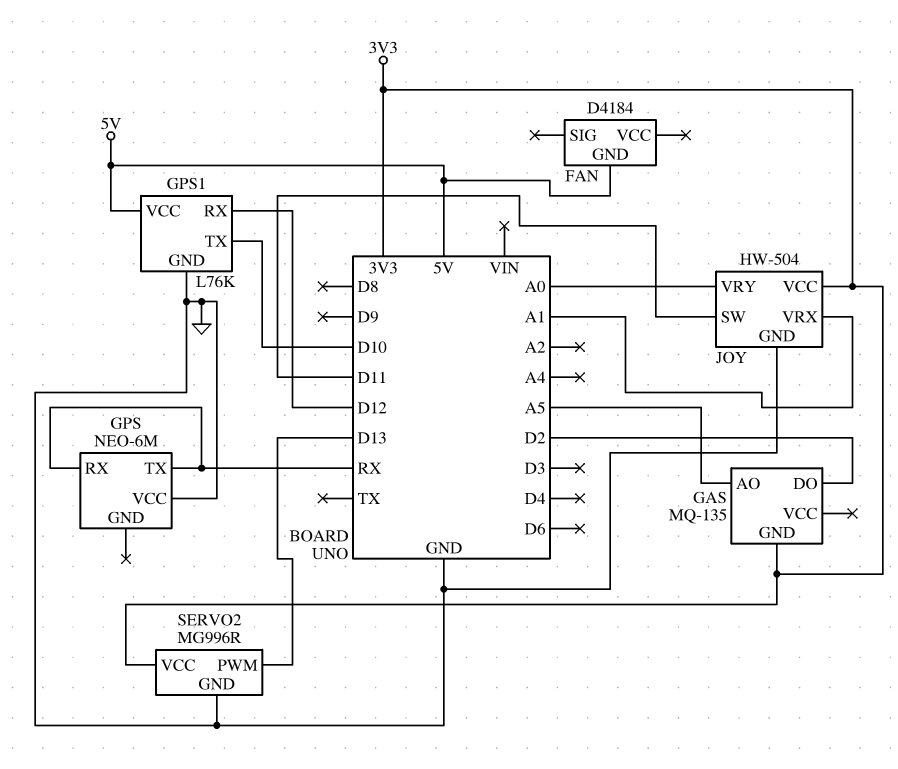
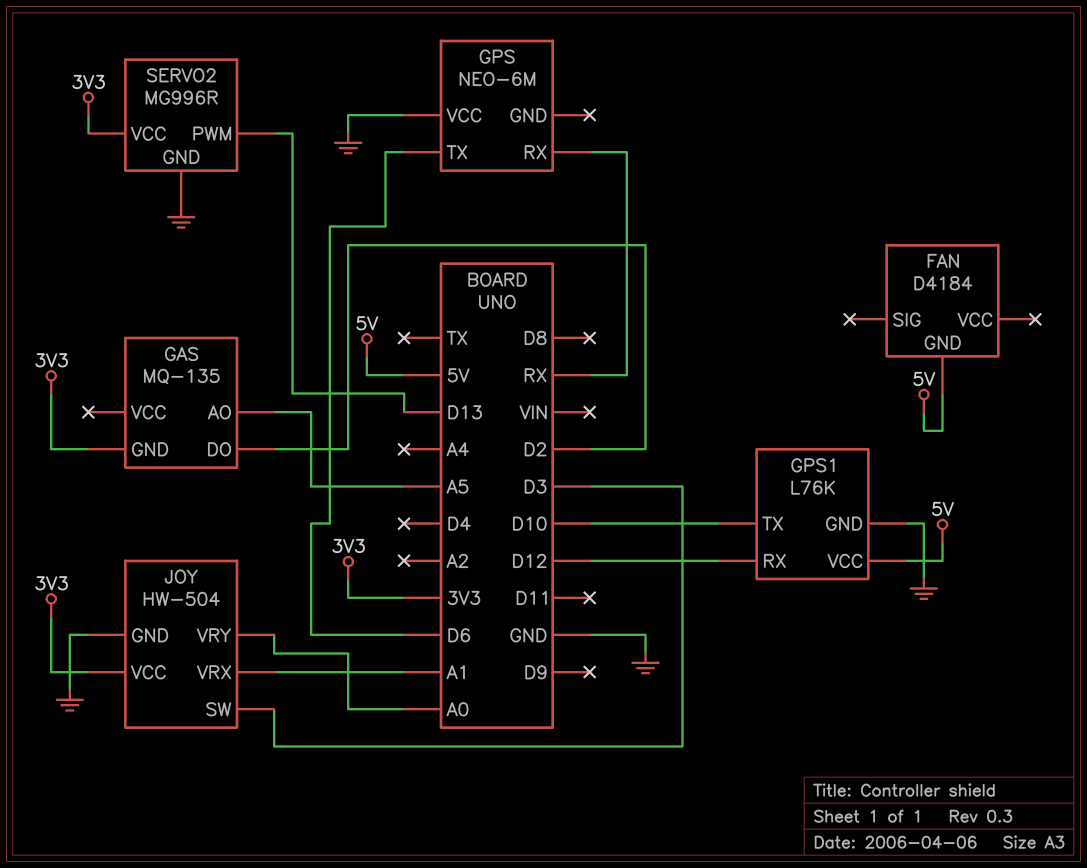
GPS pin TX: RX -> D6
JOY pin SW: D11 -> D3

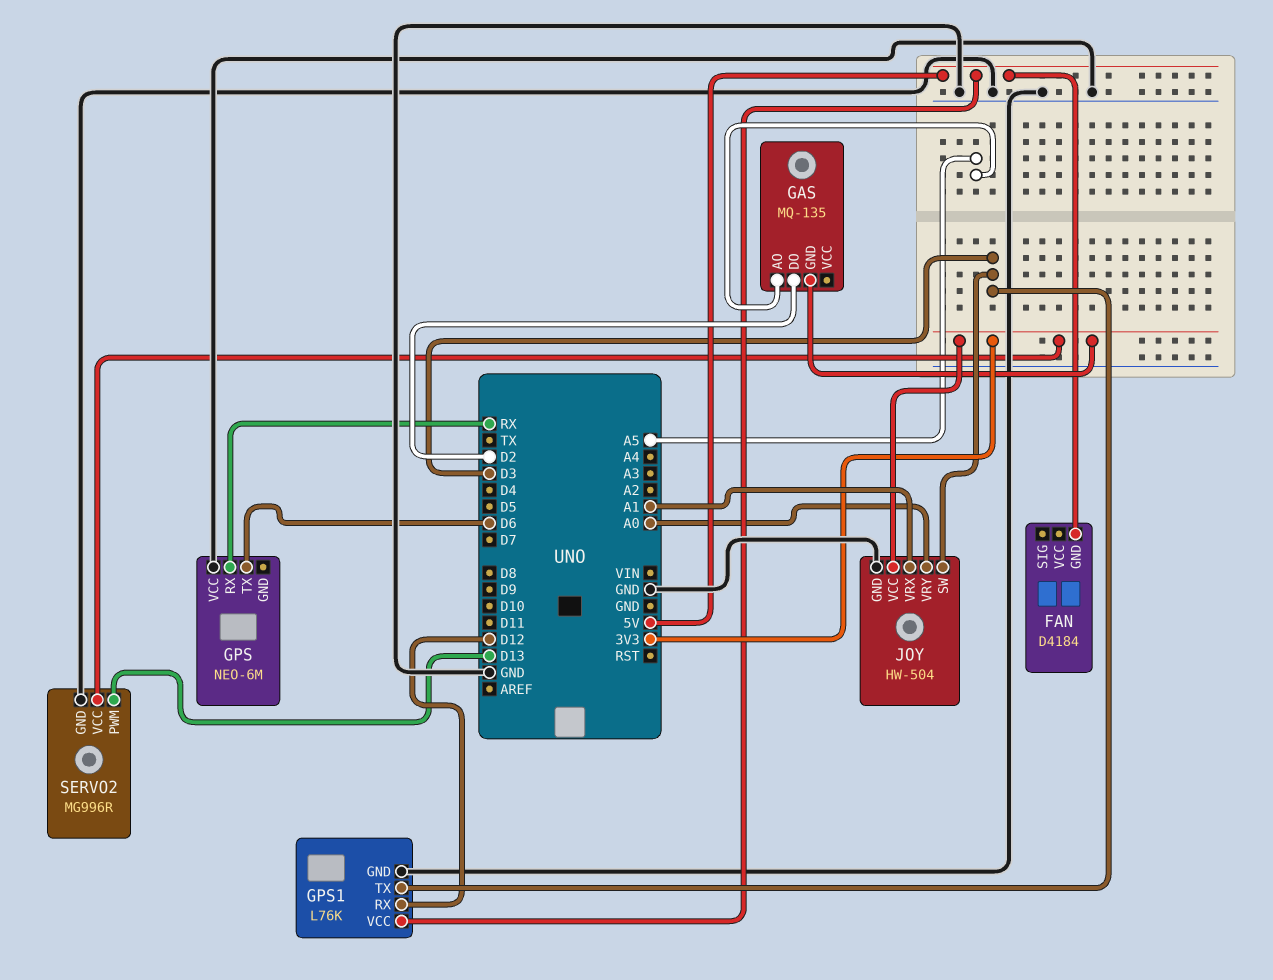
GPS1 pin TX: D10 -> D3

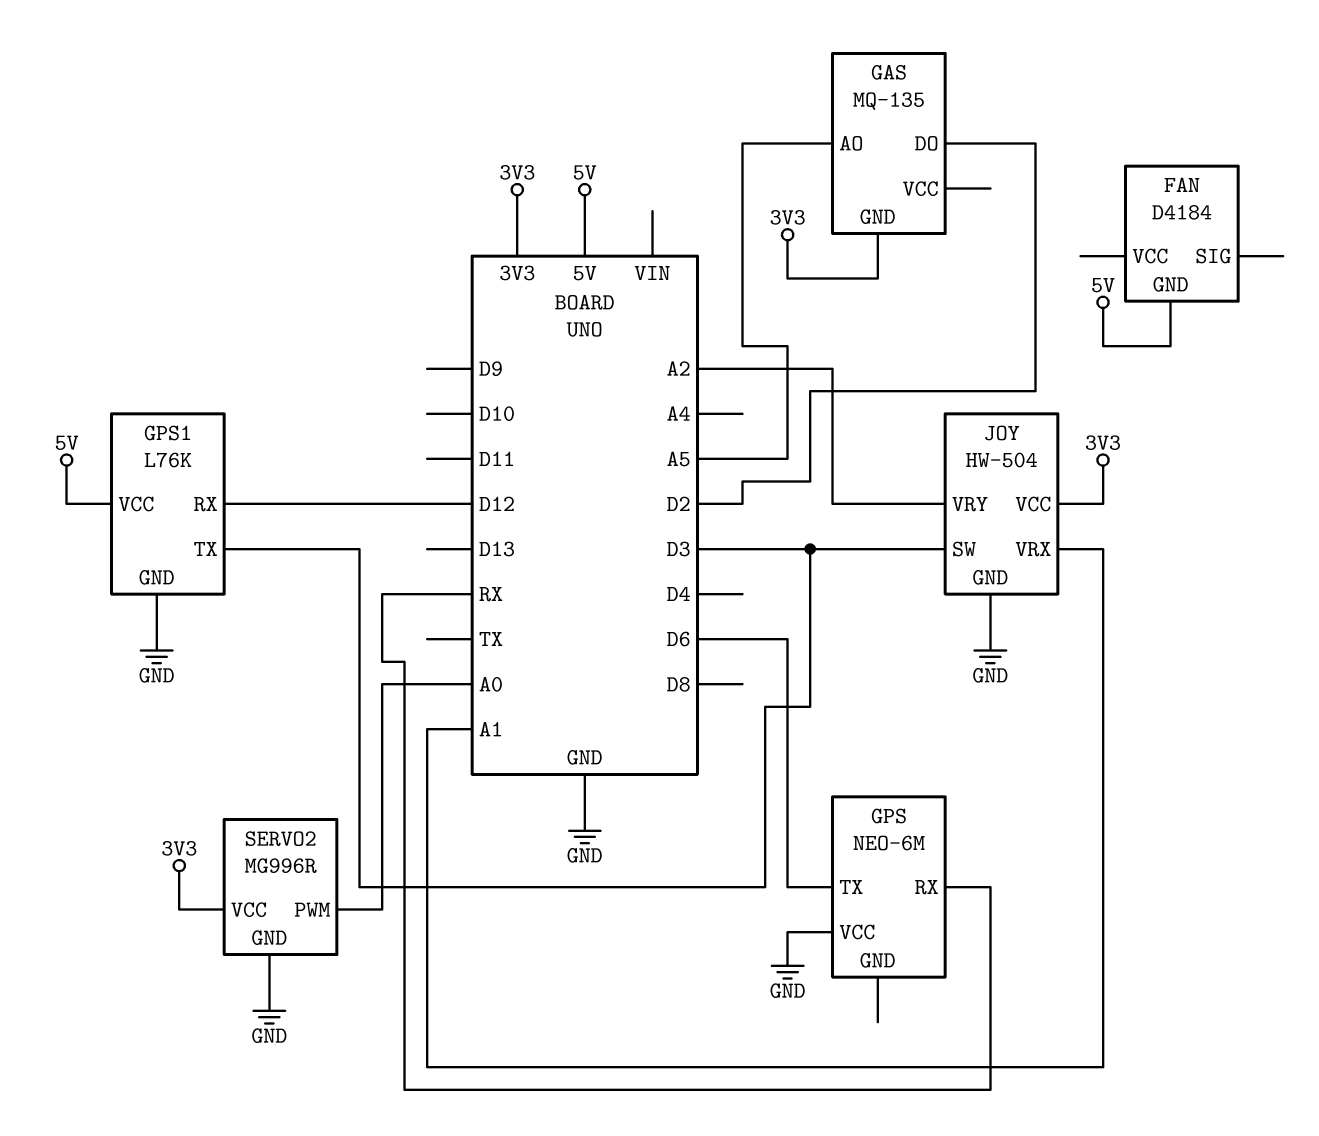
JOY pin VRY: A0 -> A2
SERVO2 pin PWM: D13 -> A0

